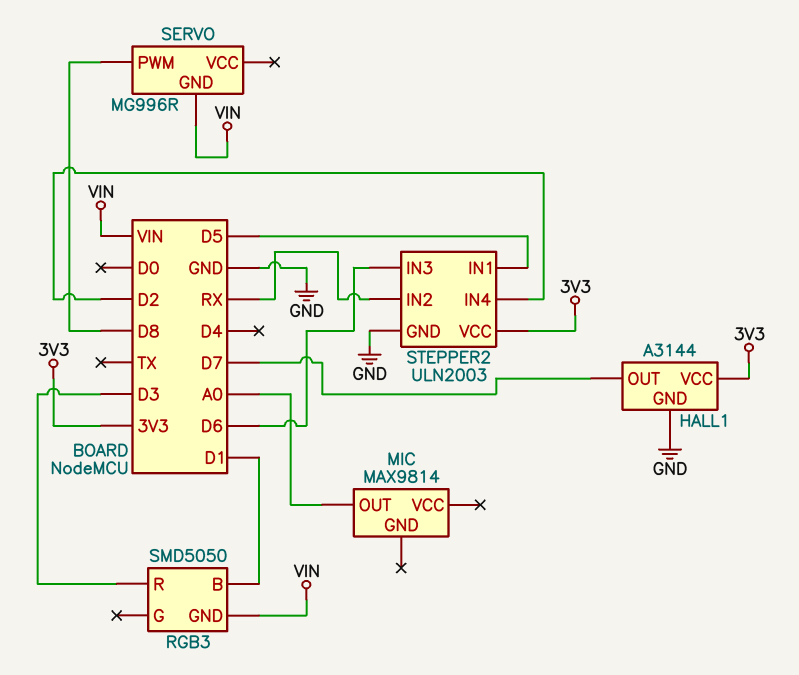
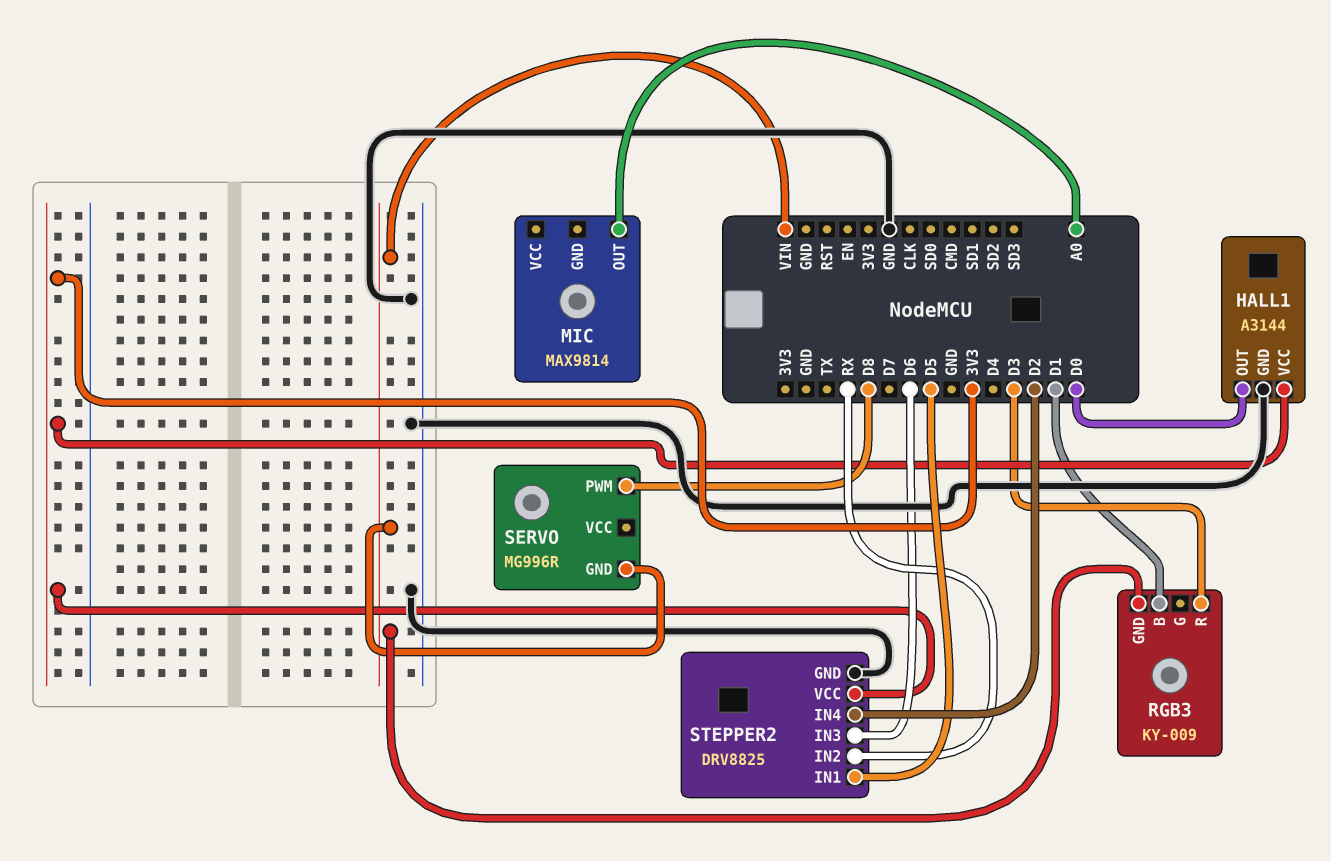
HALL1 pin OUT: D7 -> D0
RGB3: SMD5050 -> KY-009
STEPPER2: ULN2003 -> DRV8825

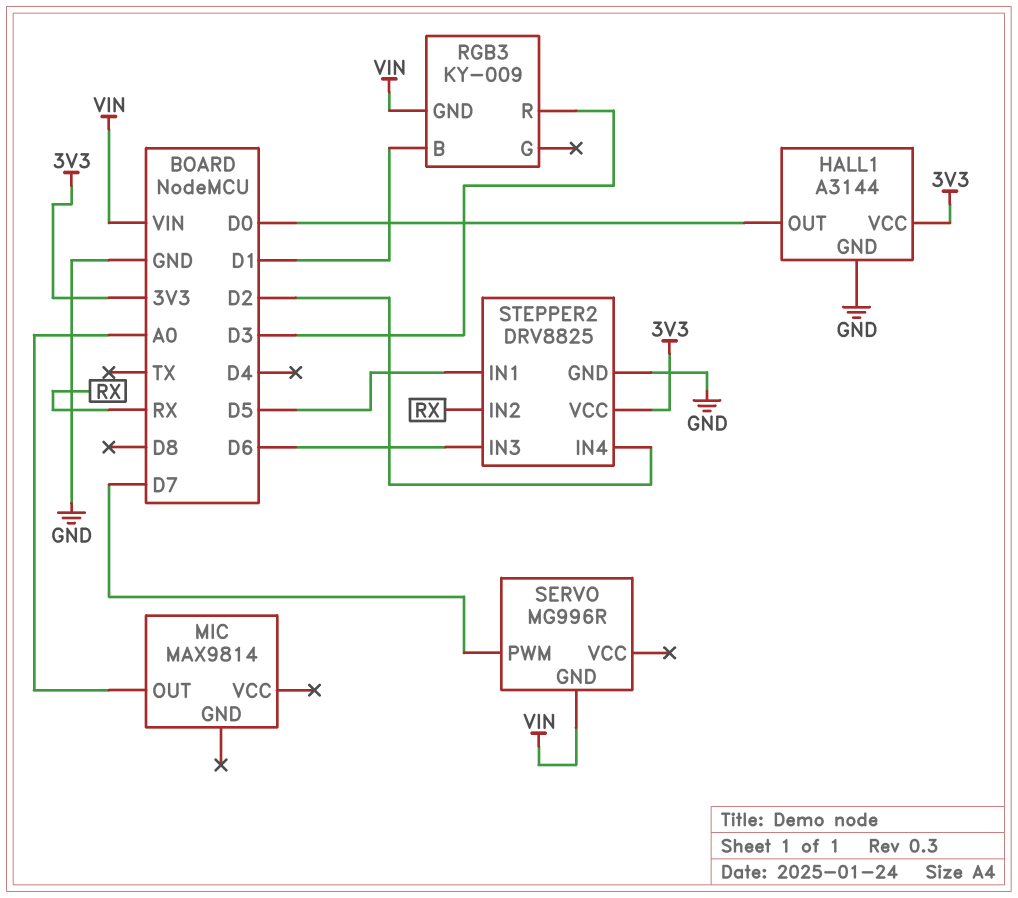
SERVO pin PWM: D8 -> D7

